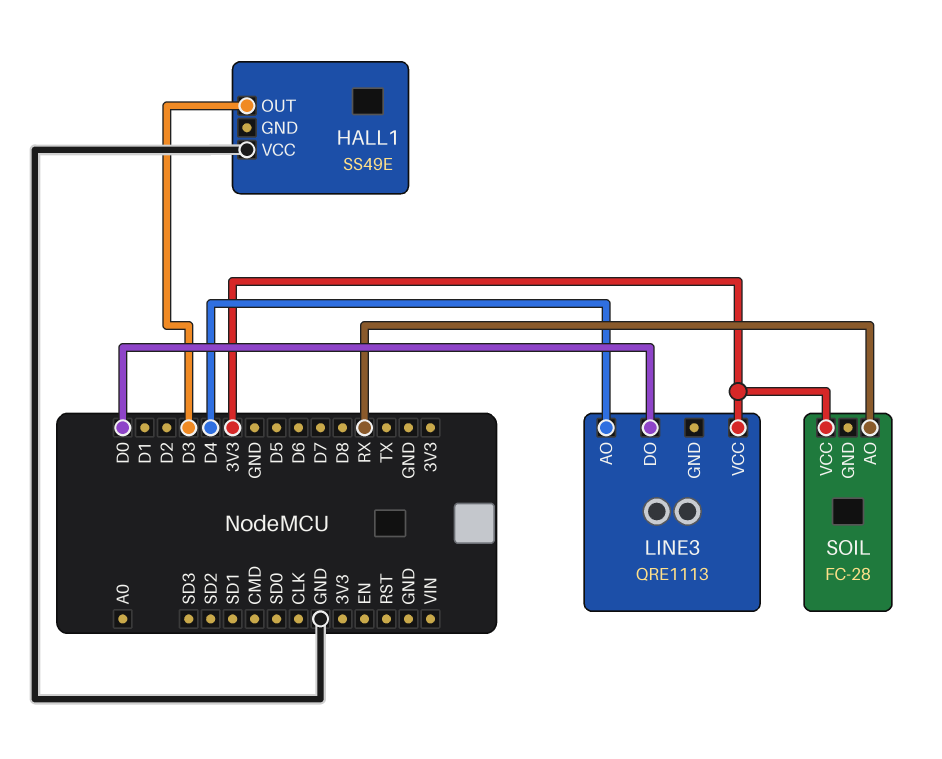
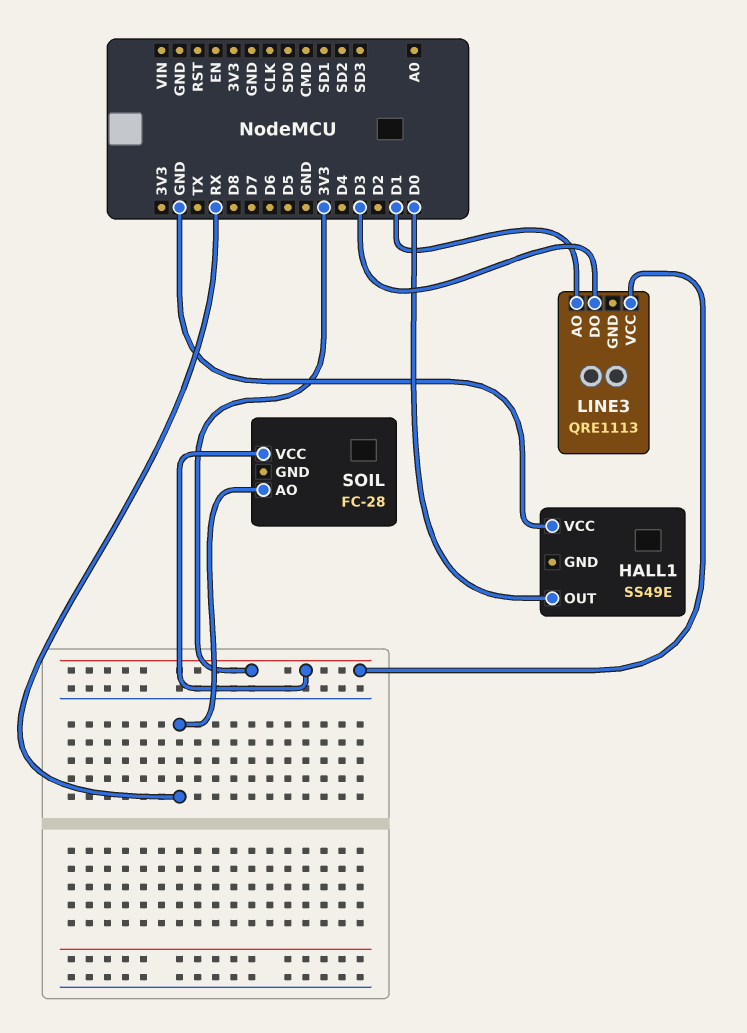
HALL1 pin OUT: D3 -> D0
LINE3 pin AO: D4 -> D1
LINE3 pin DO: D0 -> D3

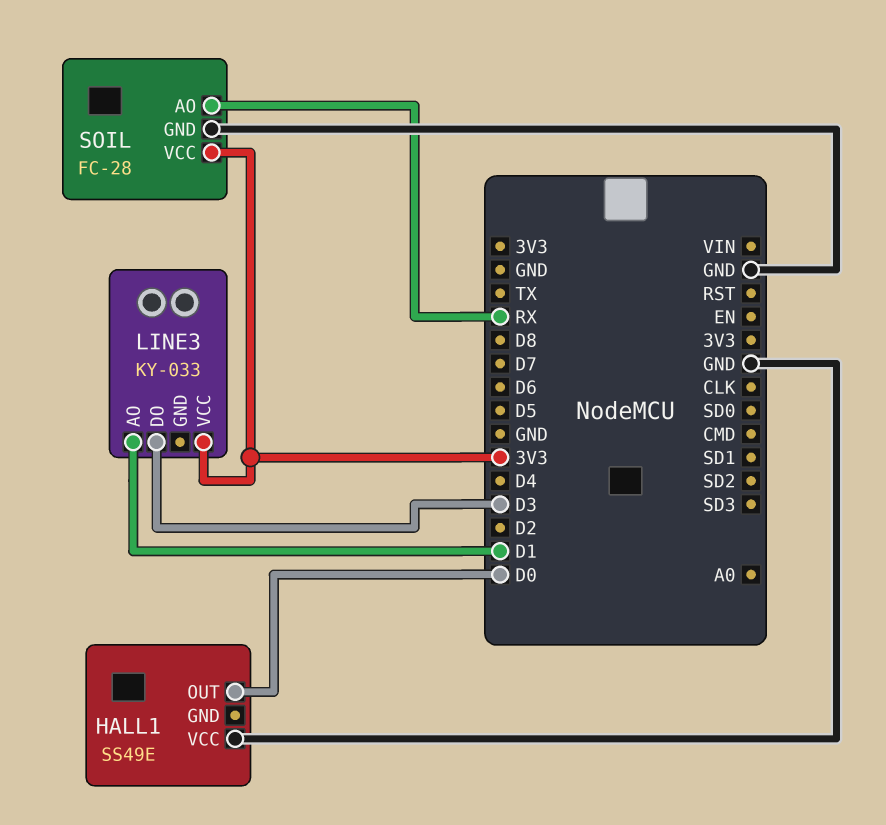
LINE3: QRE1113 -> KY-033
SOIL pin GND: none -> GND

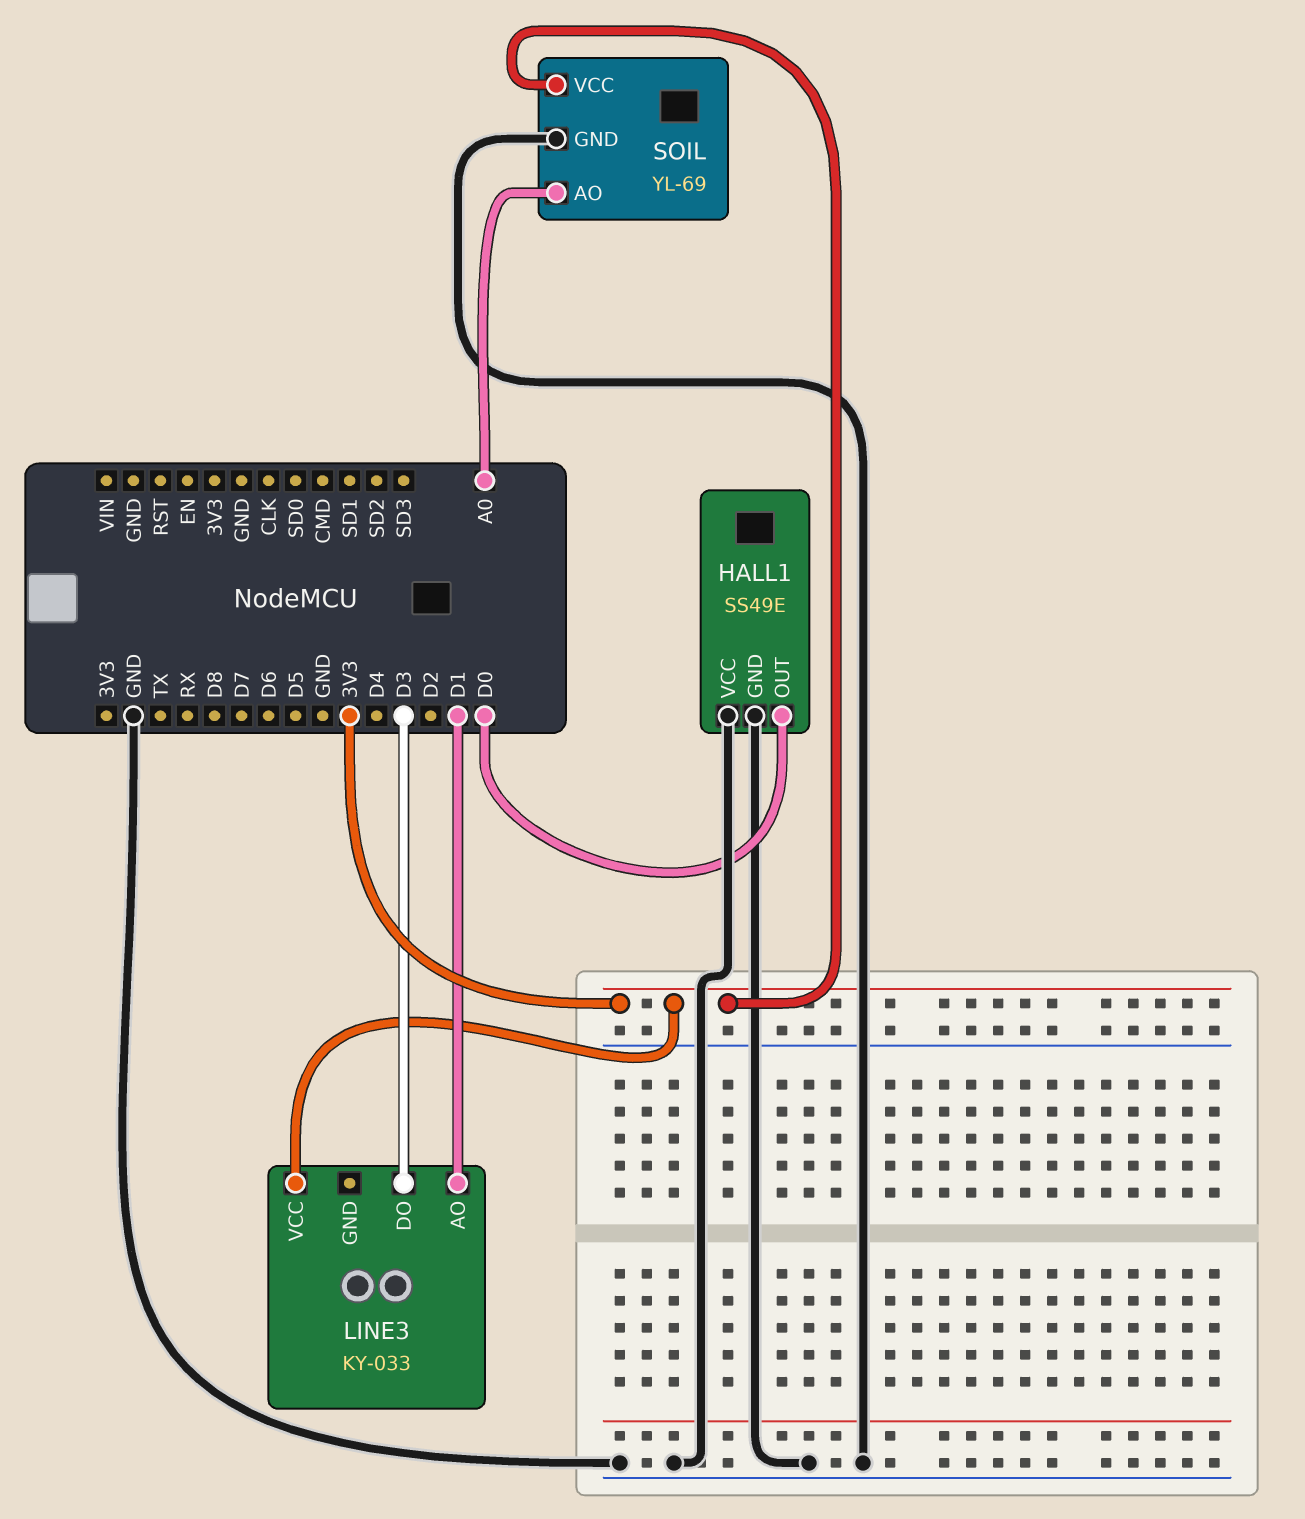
HALL1 pin GND: none -> GND
SOIL: FC-28 -> YL-69
SOIL pin AO: RX -> A0

